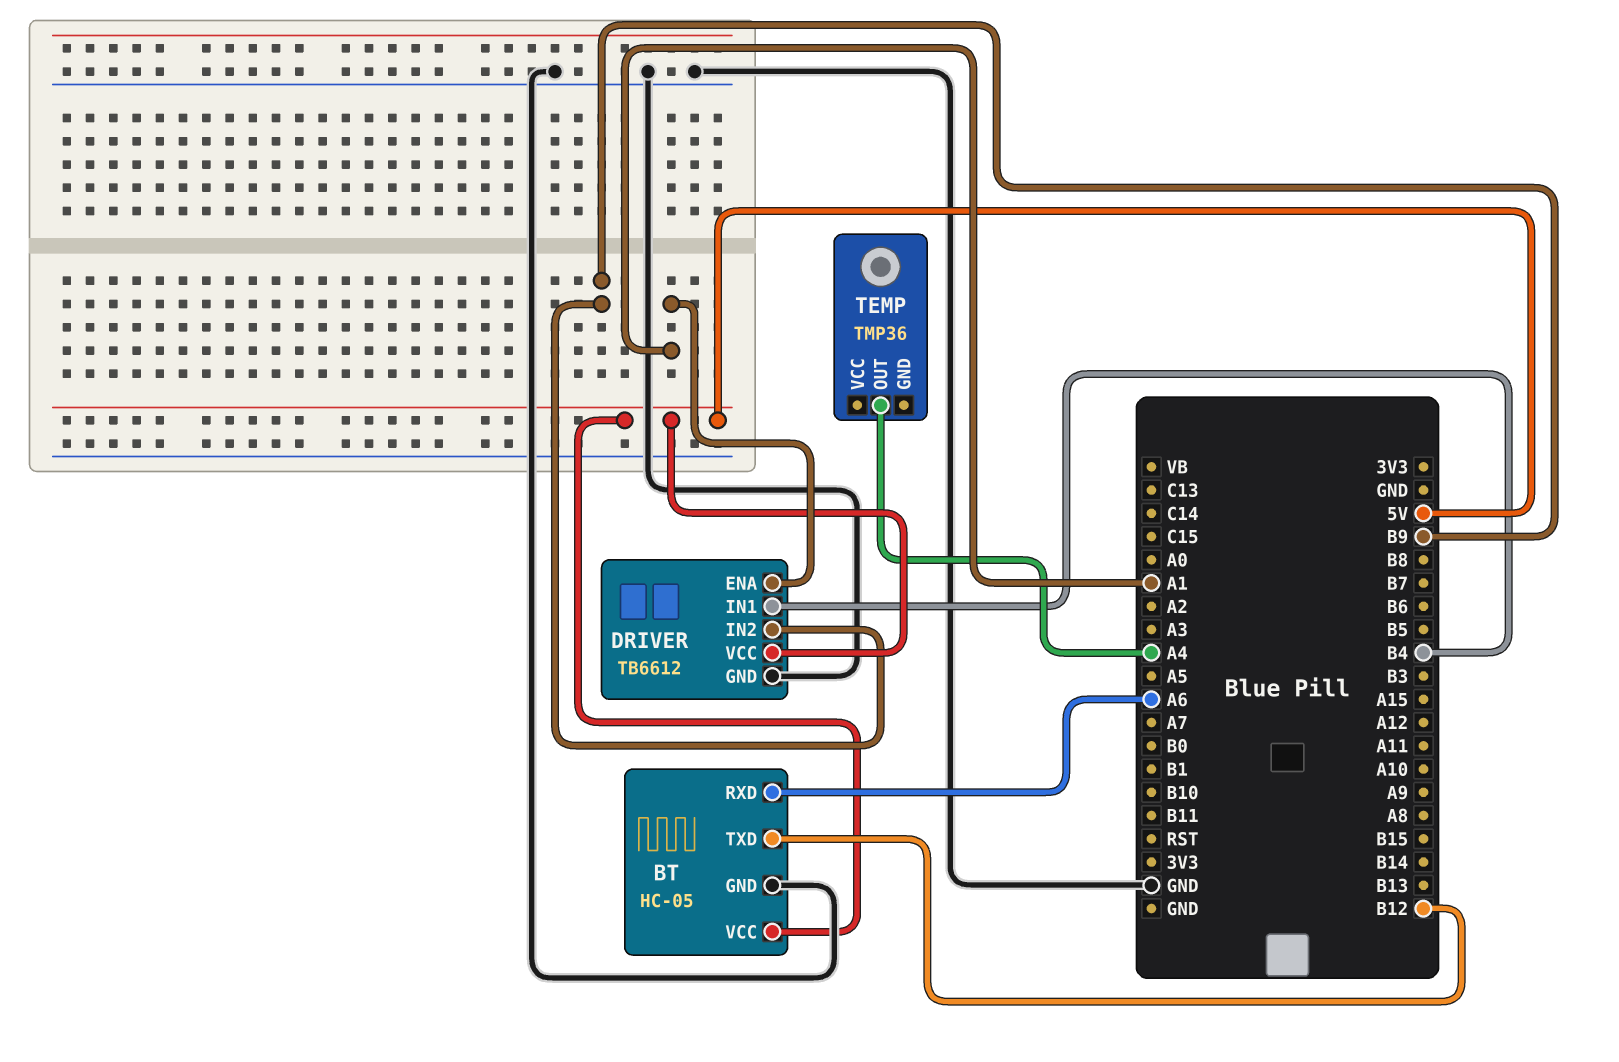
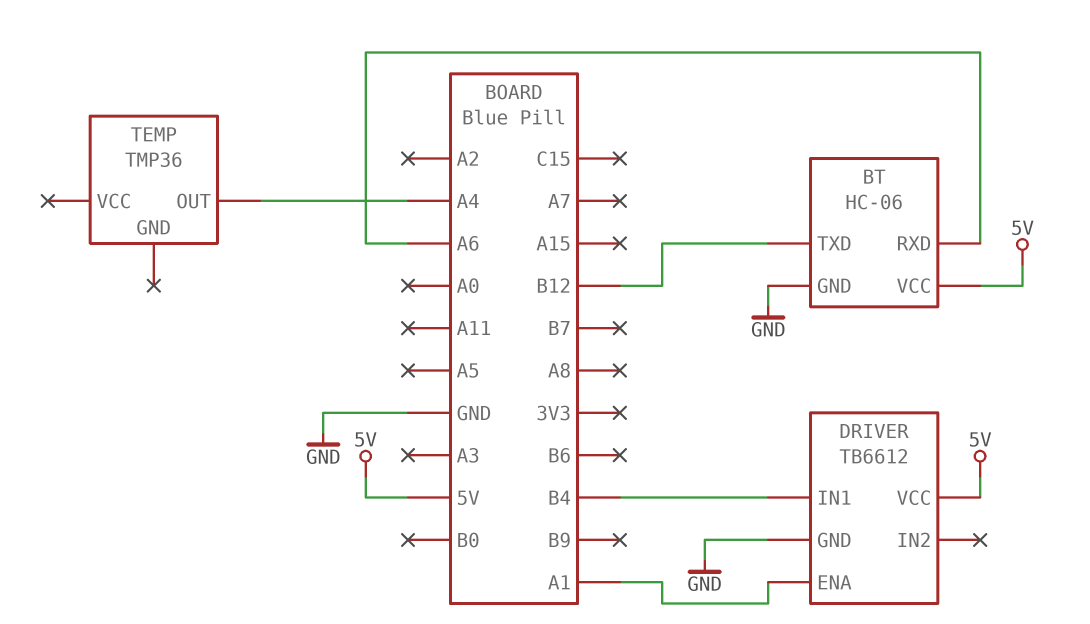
BT: HC-05 -> HC-06
DRIVER pin IN2: B9 -> none

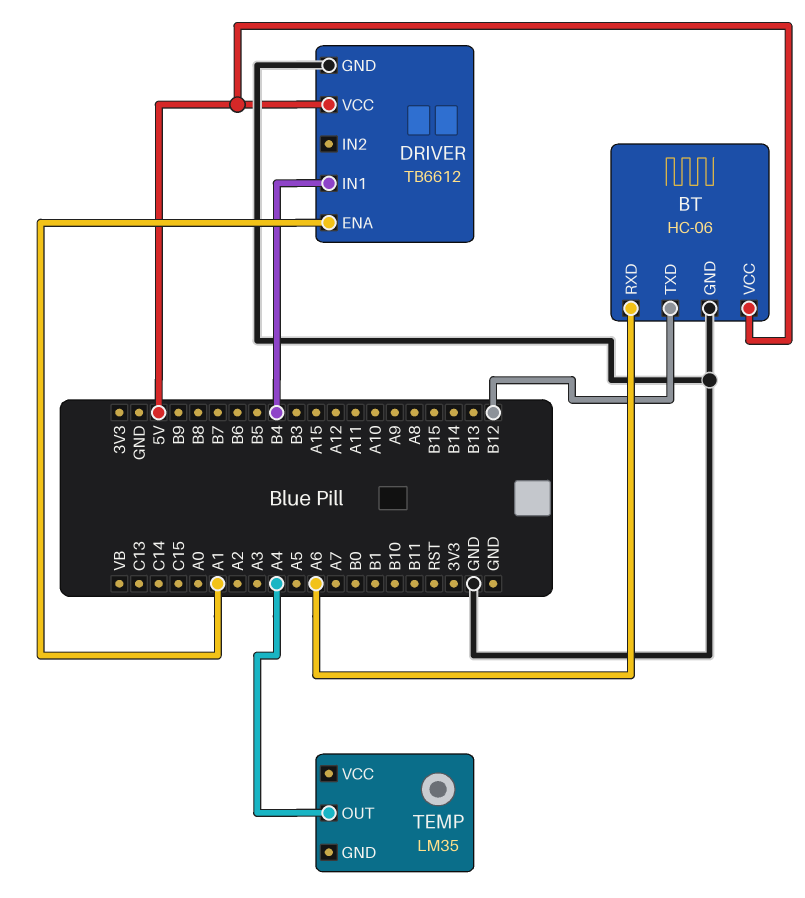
TEMP: TMP36 -> LM35

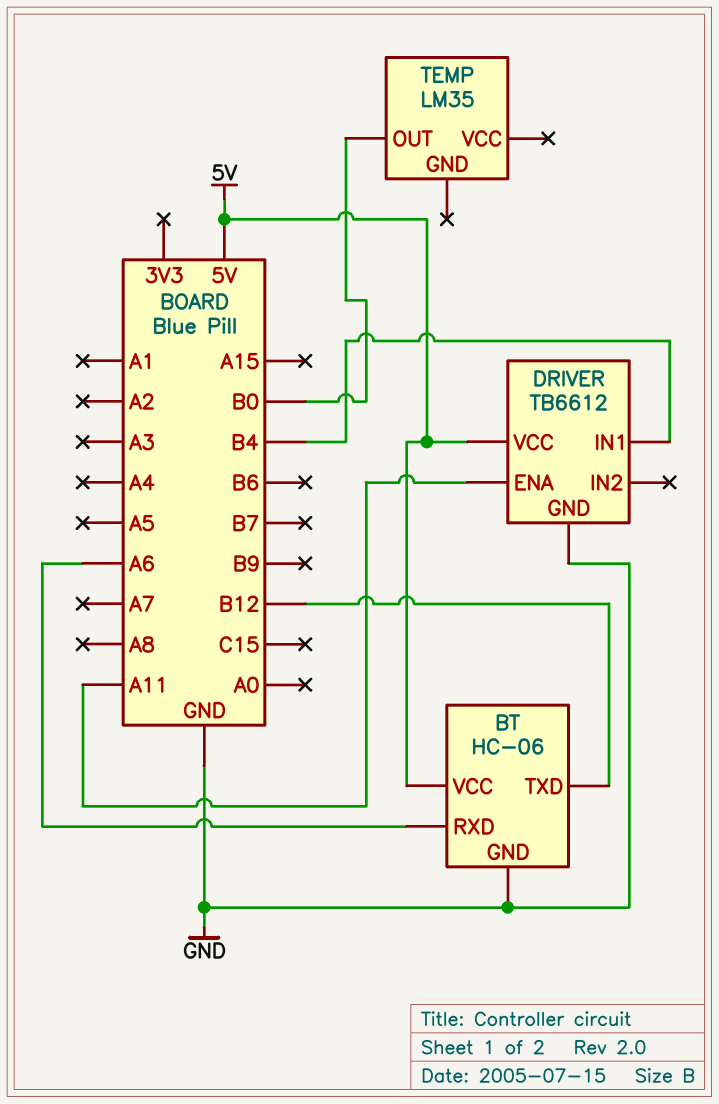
DRIVER pin ENA: A1 -> A11
TEMP pin OUT: A4 -> B0

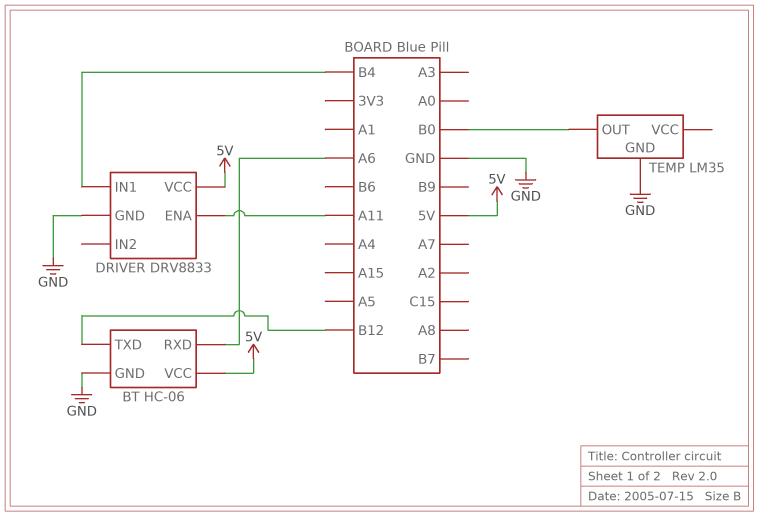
DRIVER: TB6612 -> DRV8833
TEMP pin GND: none -> GND

